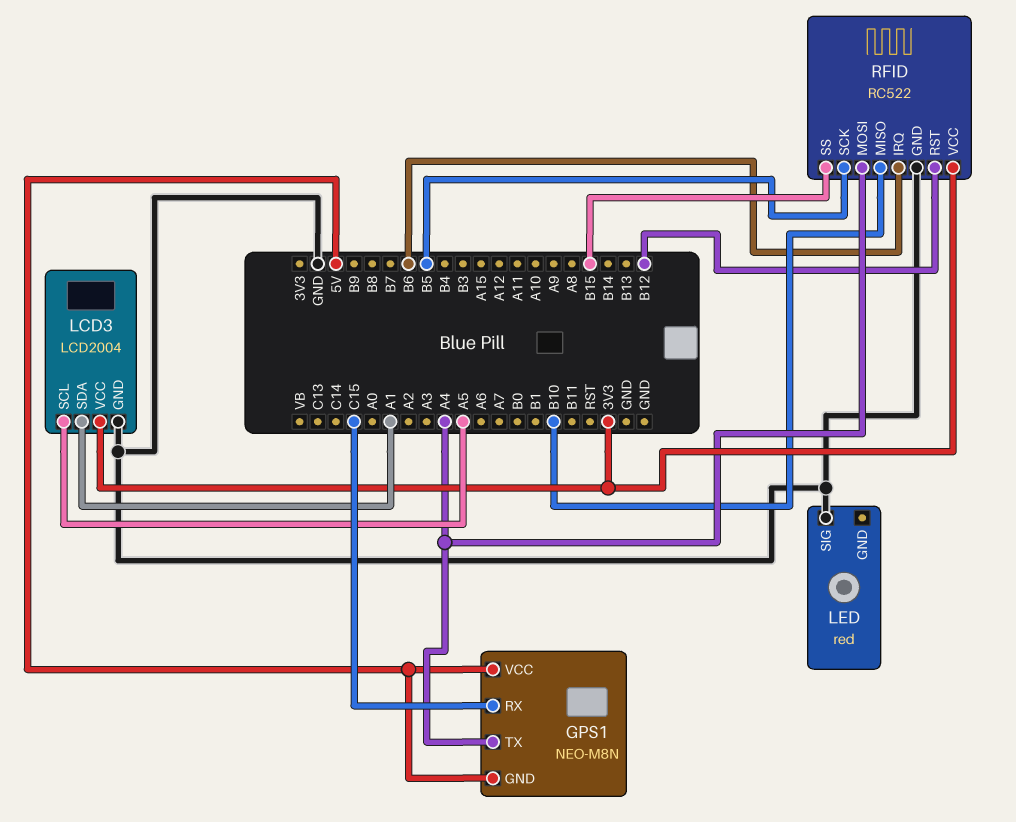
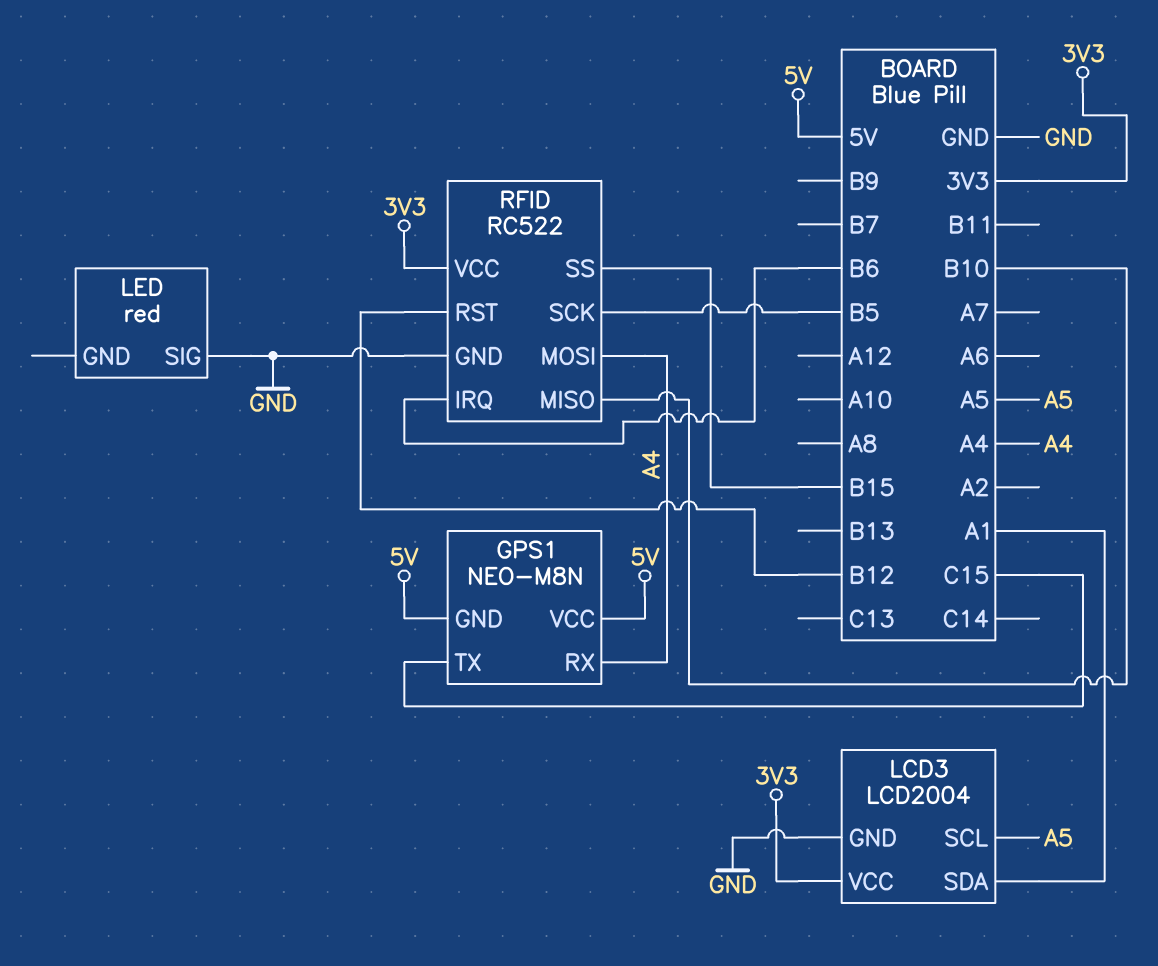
GPS1 pin RX: C15 -> A4
GPS1 pin TX: A4 -> C15

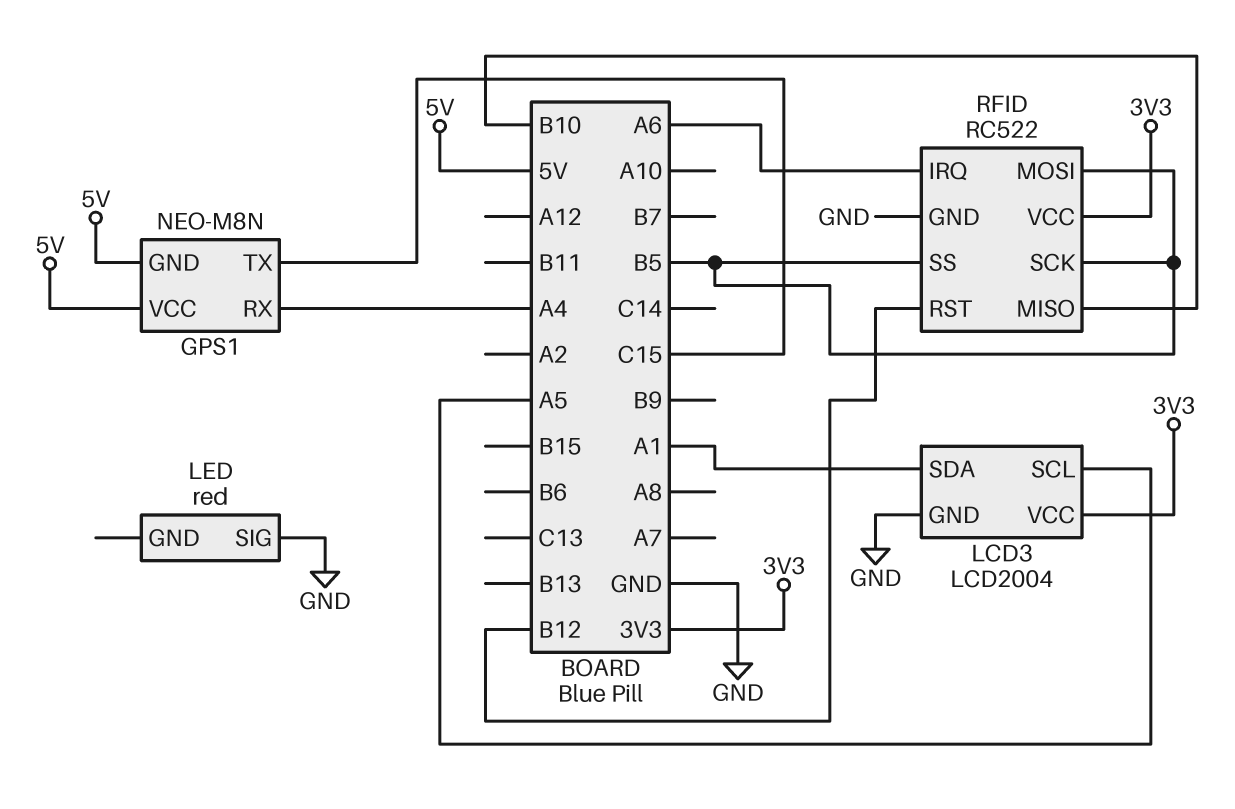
RFID pin IRQ: B6 -> A6
RFID pin MOSI: A4 -> B5
RFID pin SS: B15 -> B5

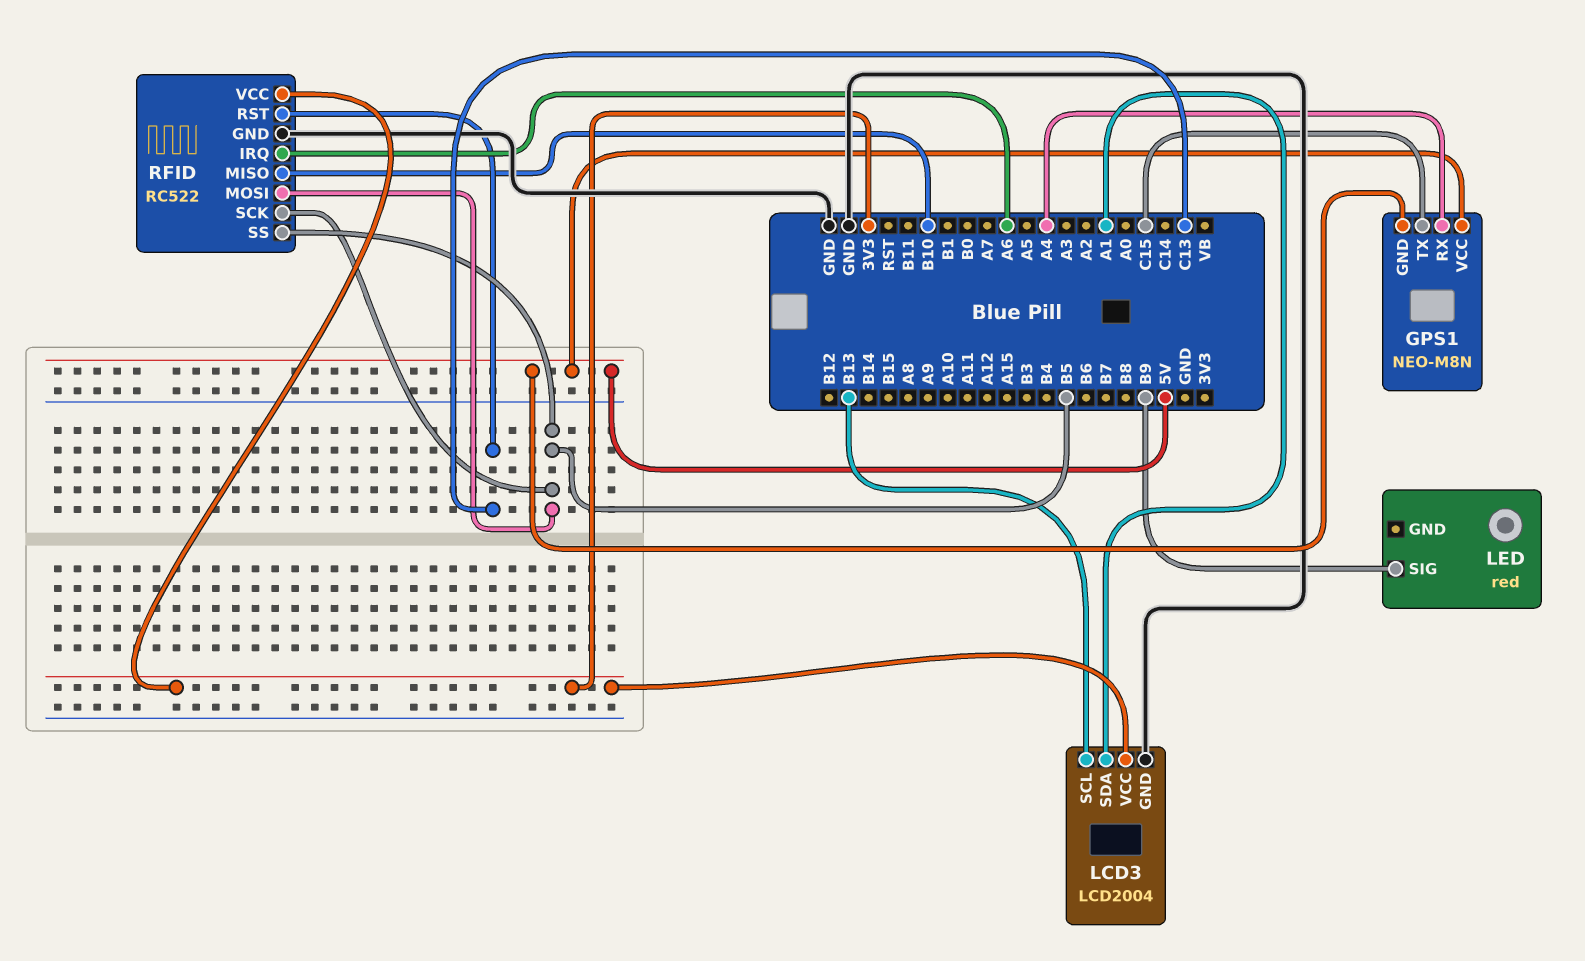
LCD3 pin SCL: A5 -> B13
LED pin SIG: GND -> B9
RFID pin RST: B12 -> C13

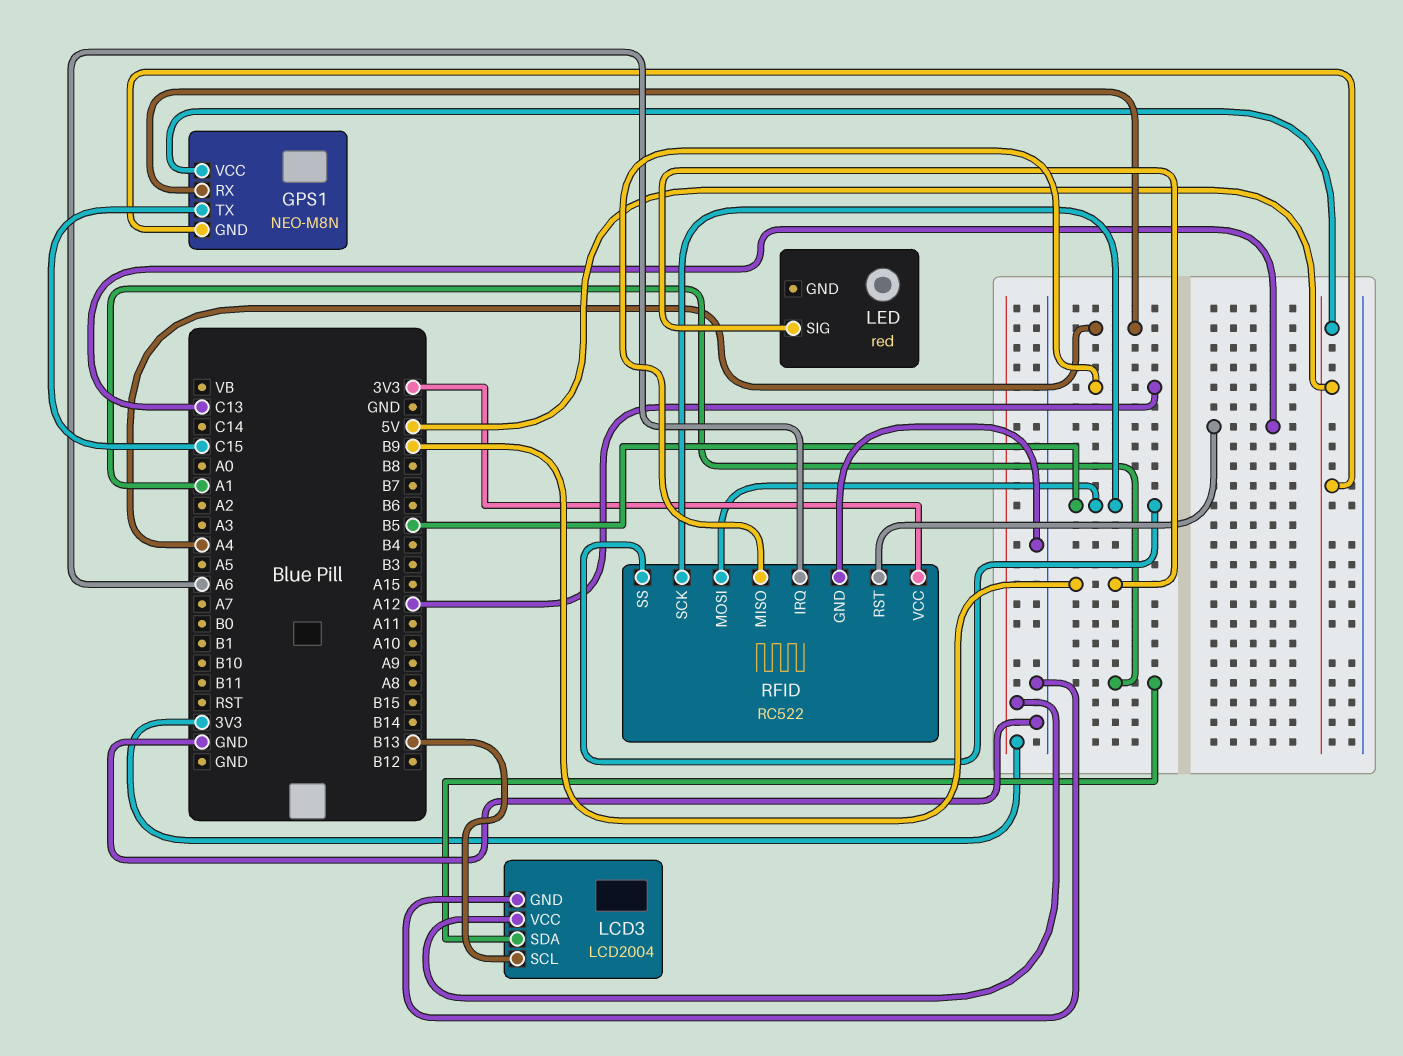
RFID pin MISO: B10 -> A12

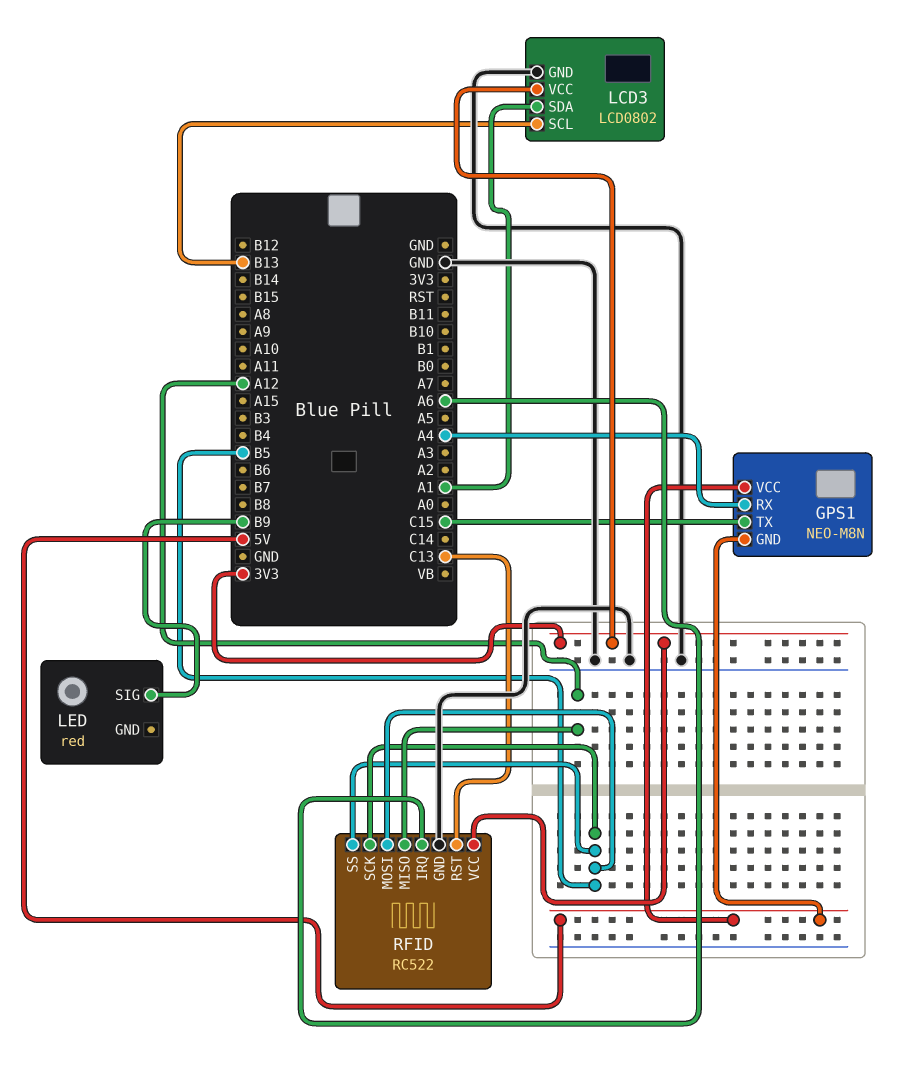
LCD3: LCD2004 -> LCD0802

